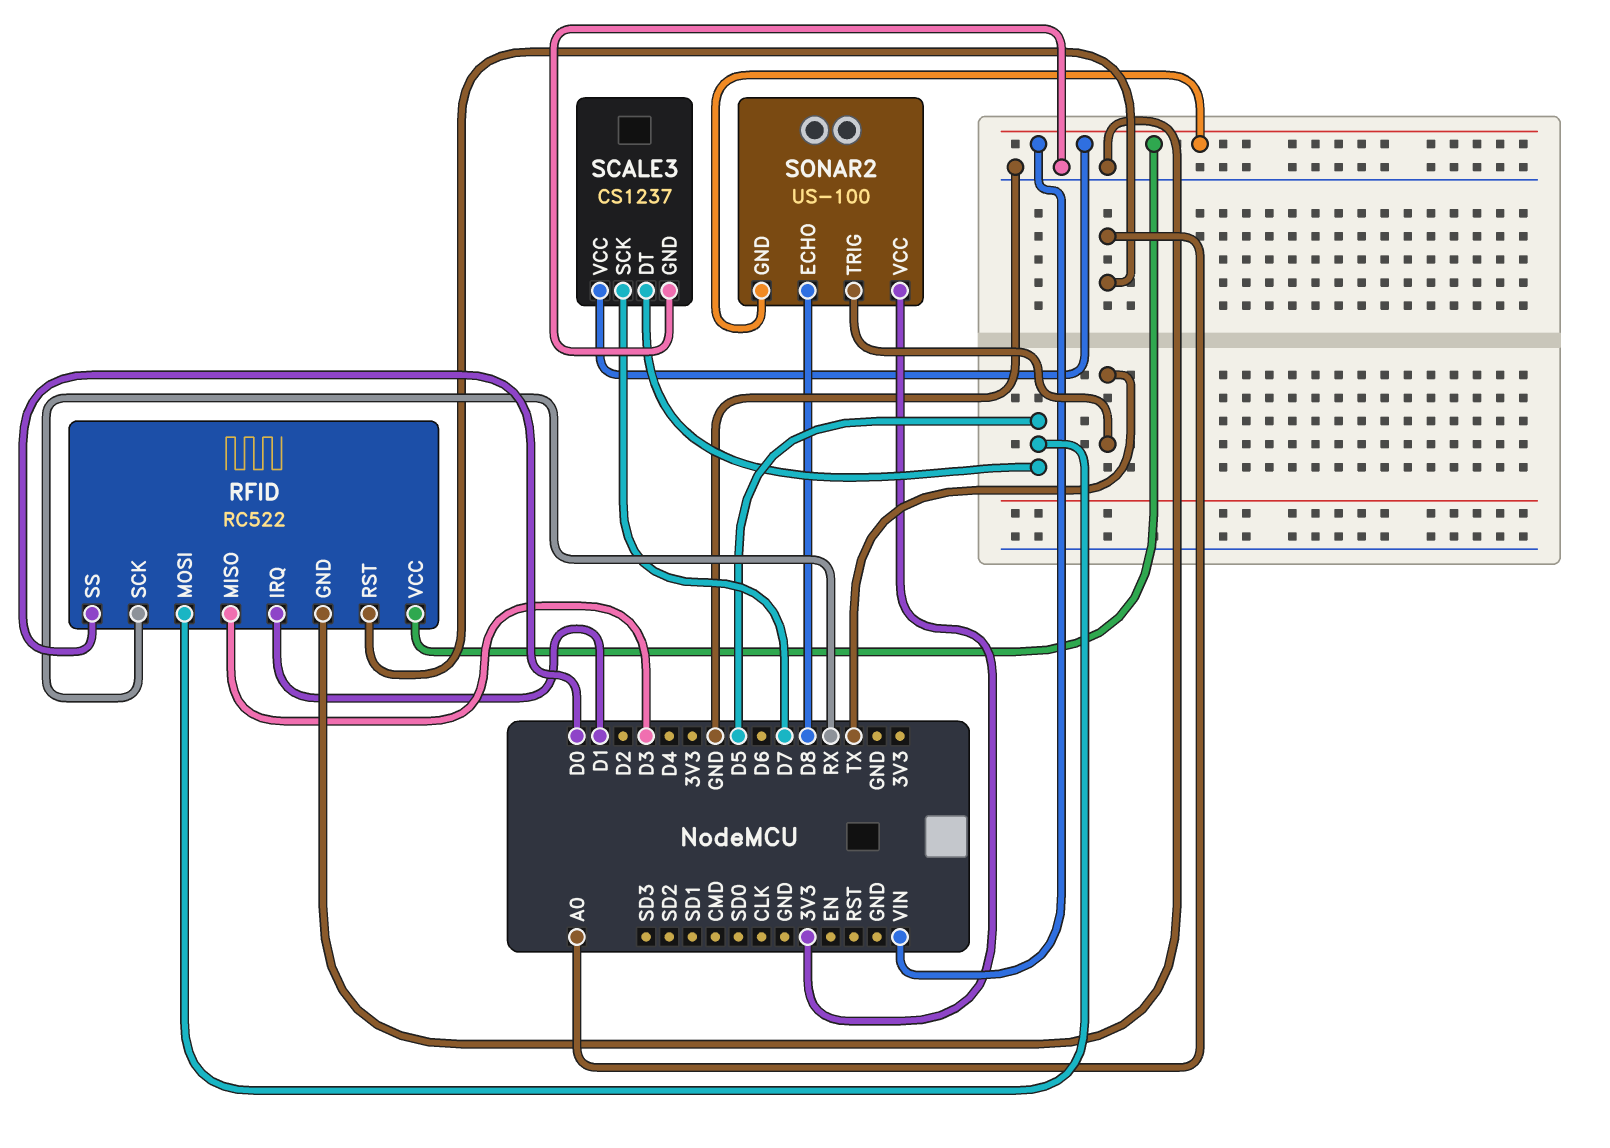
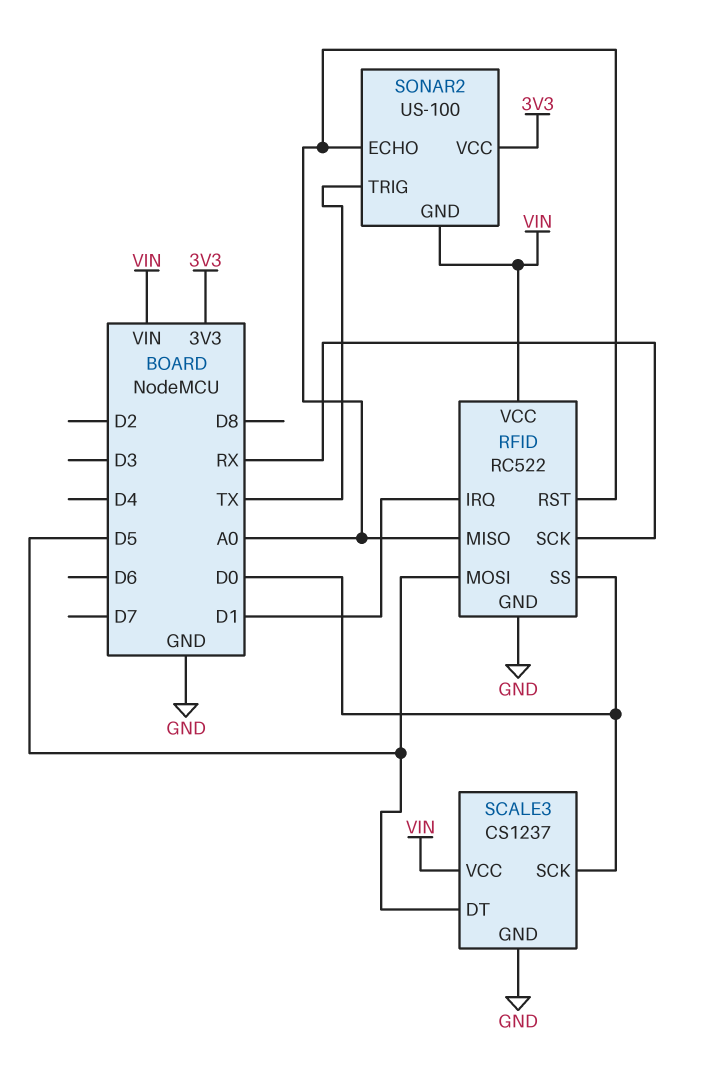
RFID pin MISO: D3 -> A0
SCALE3 pin SCK: D7 -> D0
SONAR2 pin ECHO: D8 -> A0

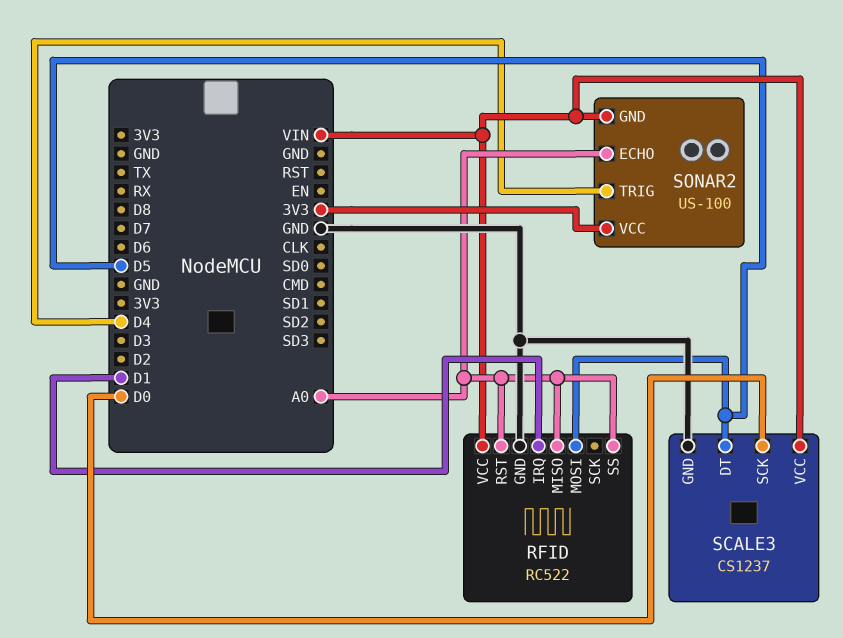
RFID pin SCK: RX -> none
RFID pin SS: D0 -> A0
SONAR2 pin TRIG: TX -> D4

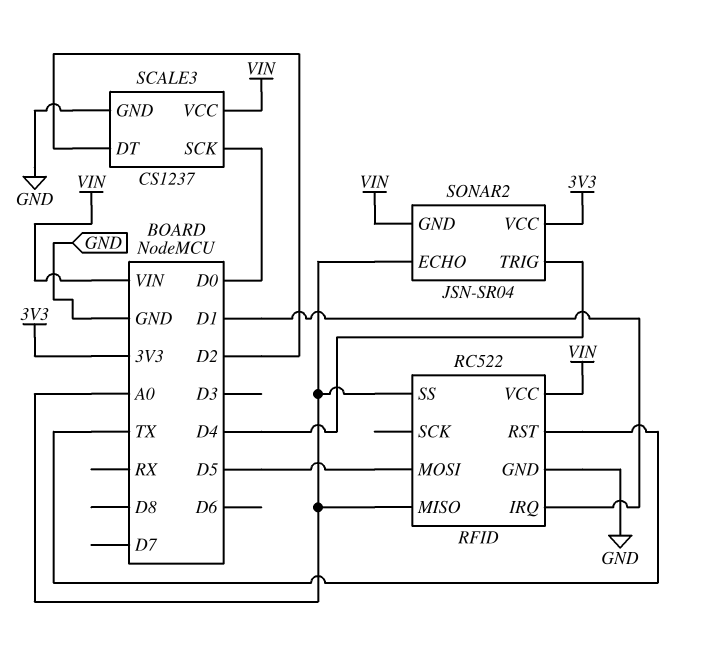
RFID pin RST: A0 -> TX
SCALE3 pin DT: D5 -> D2
SONAR2: US-100 -> JSN-SR04

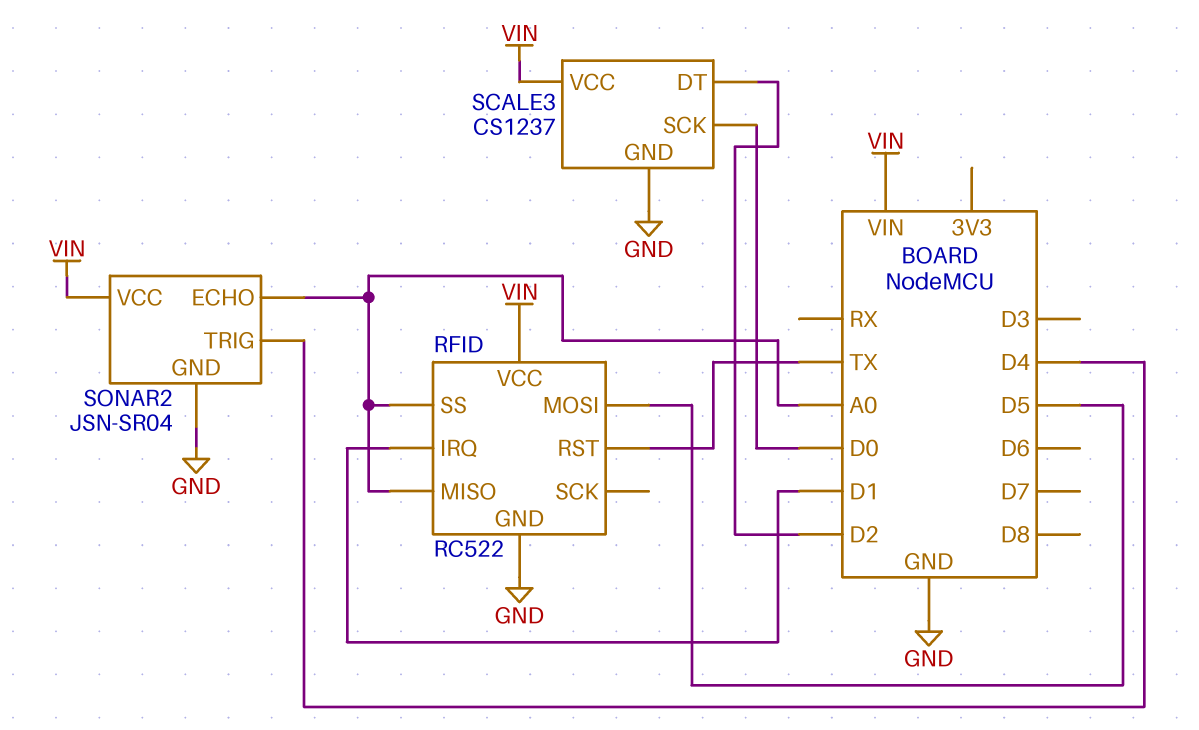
SONAR2 pin GND: VIN -> GND
SONAR2 pin VCC: 3V3 -> VIN

